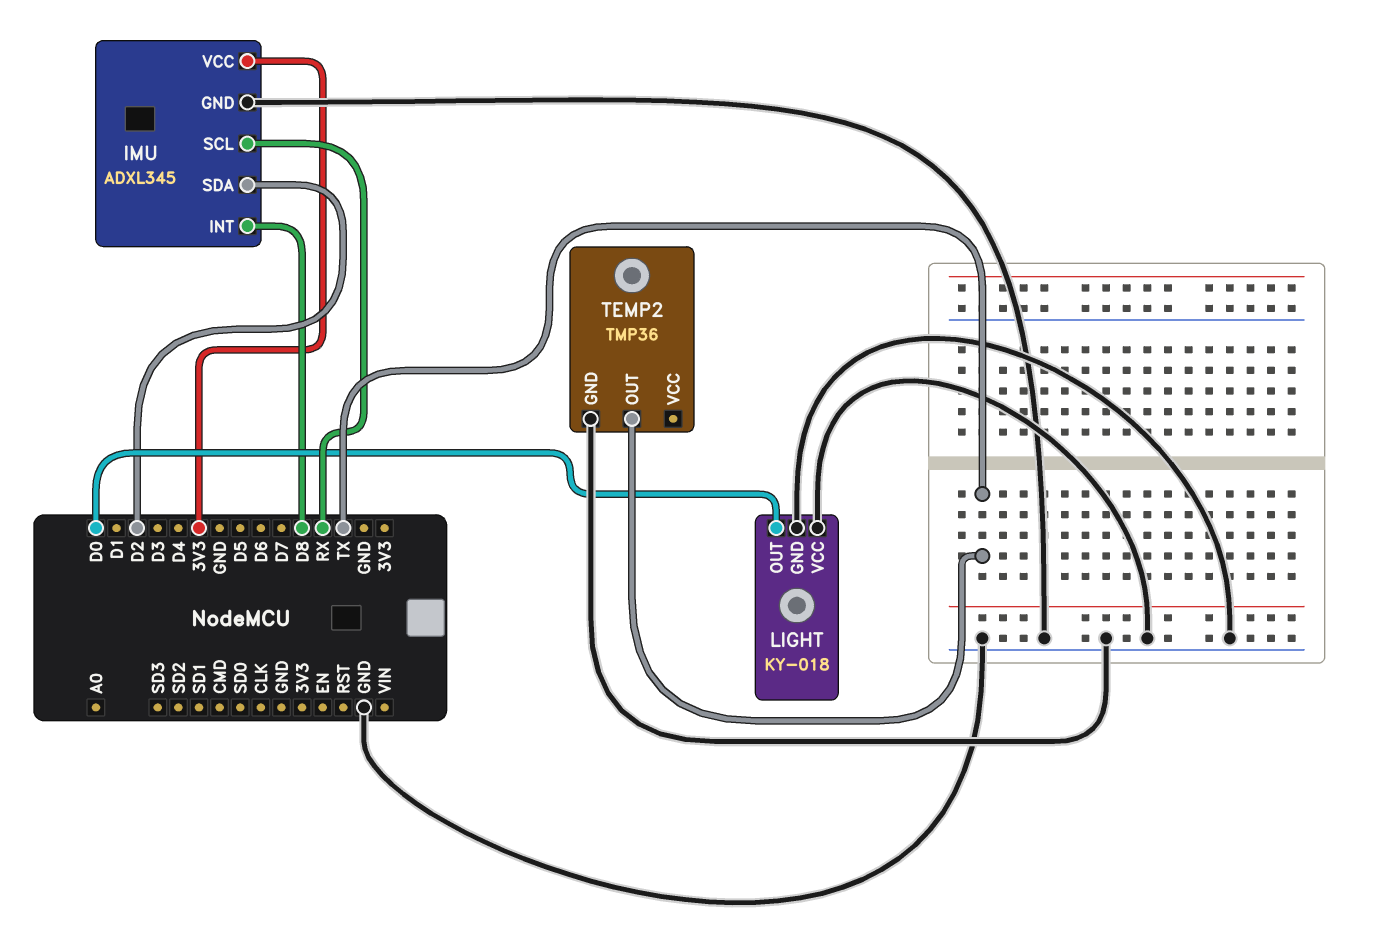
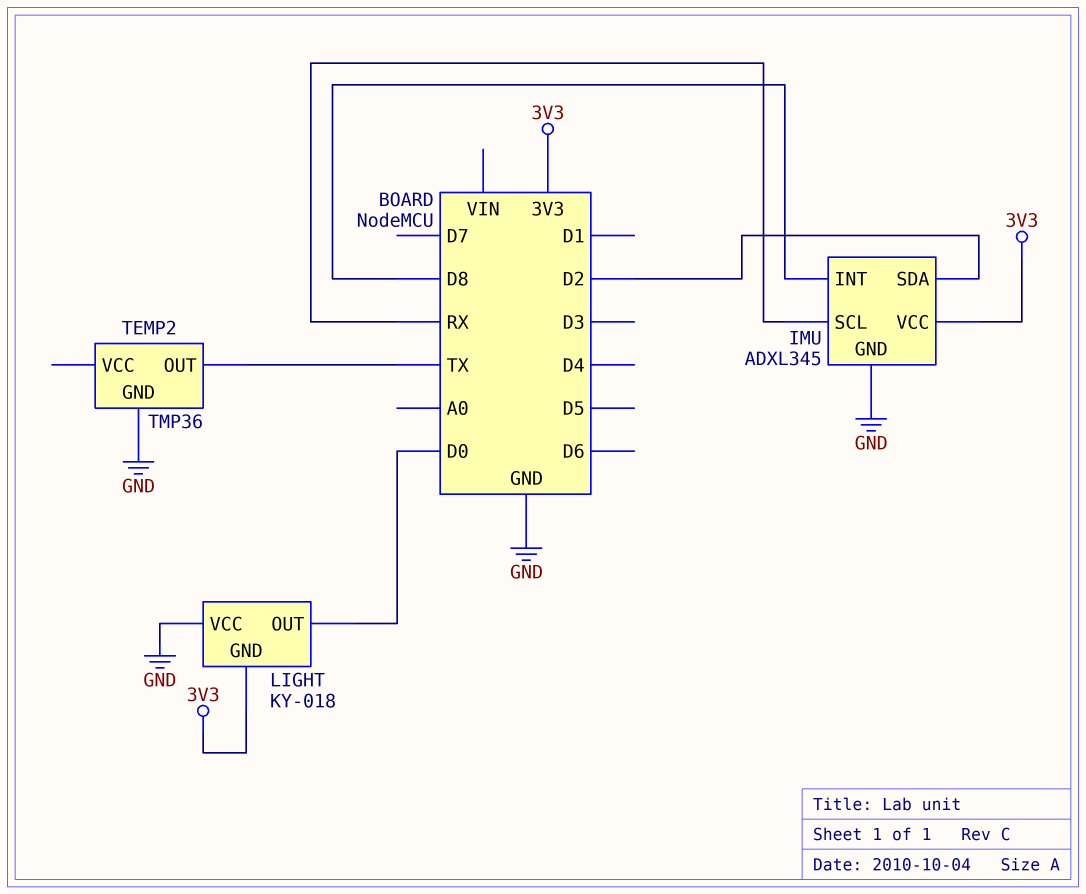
LIGHT pin GND: GND -> 3V3

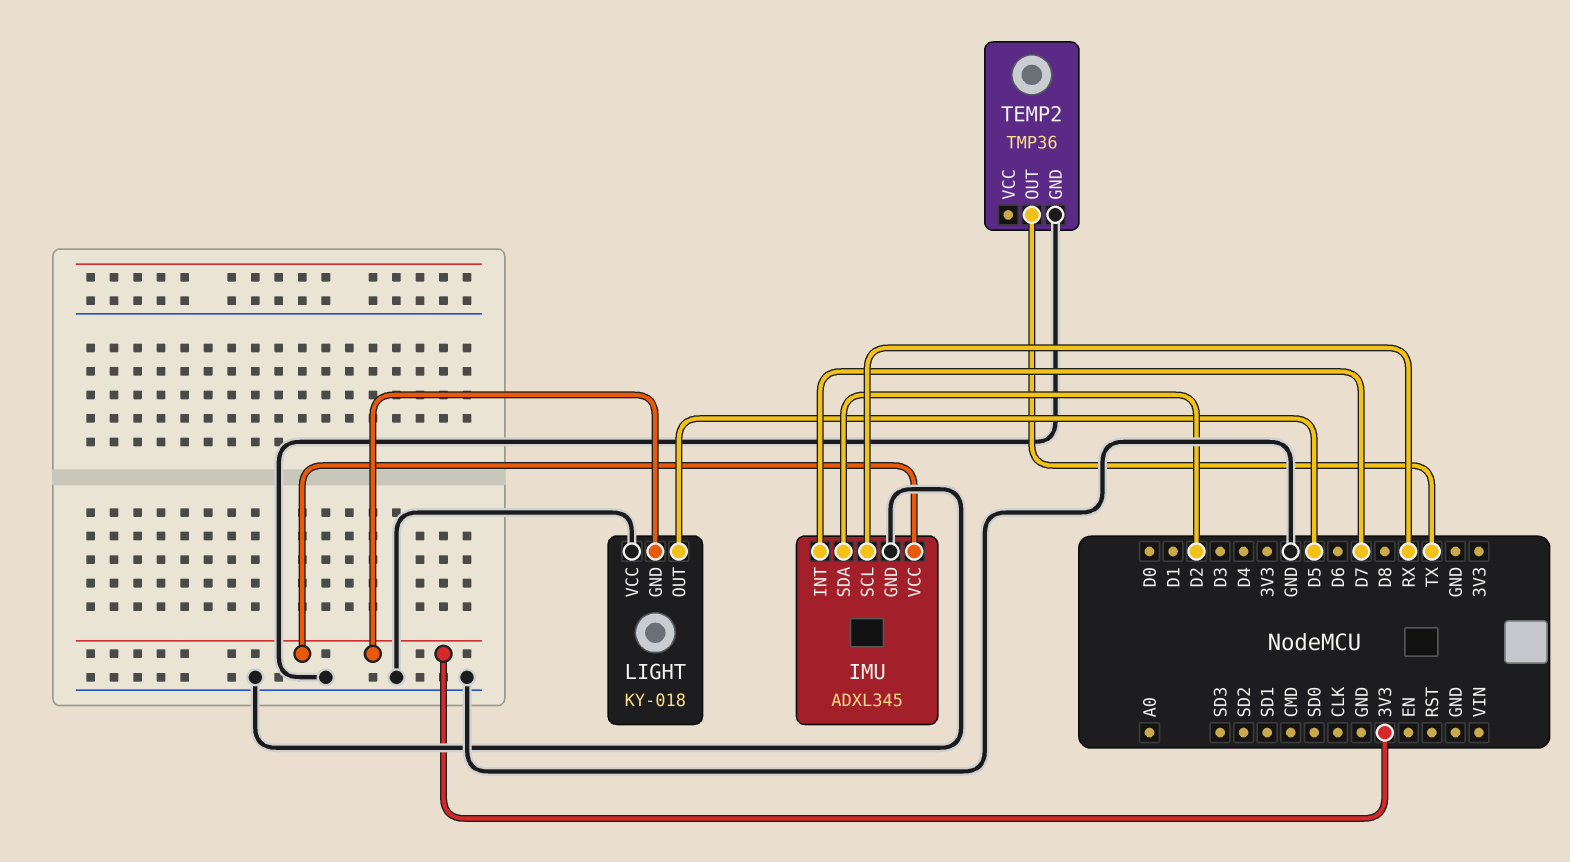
IMU pin INT: D8 -> D7
LIGHT pin OUT: D0 -> D5

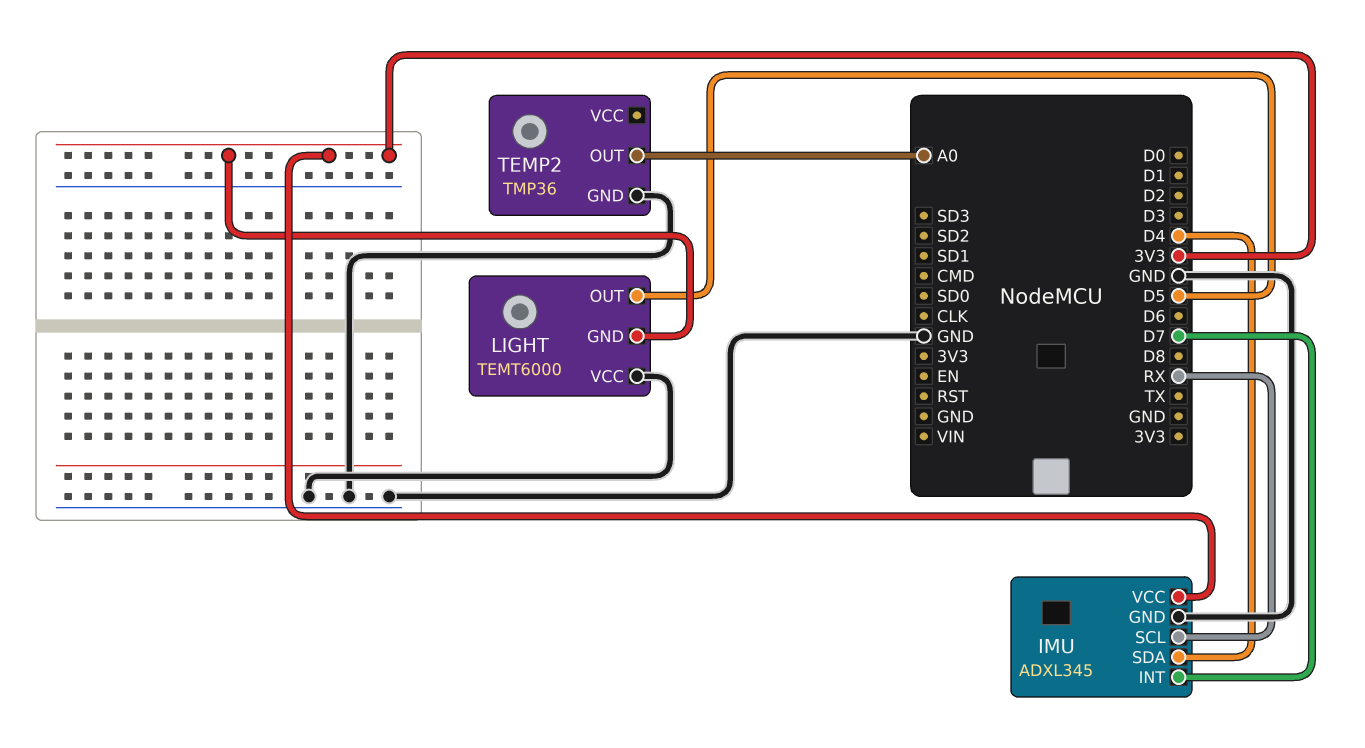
IMU pin SDA: D2 -> D4
LIGHT: KY-018 -> TEMT6000
TEMP2 pin OUT: TX -> A0

